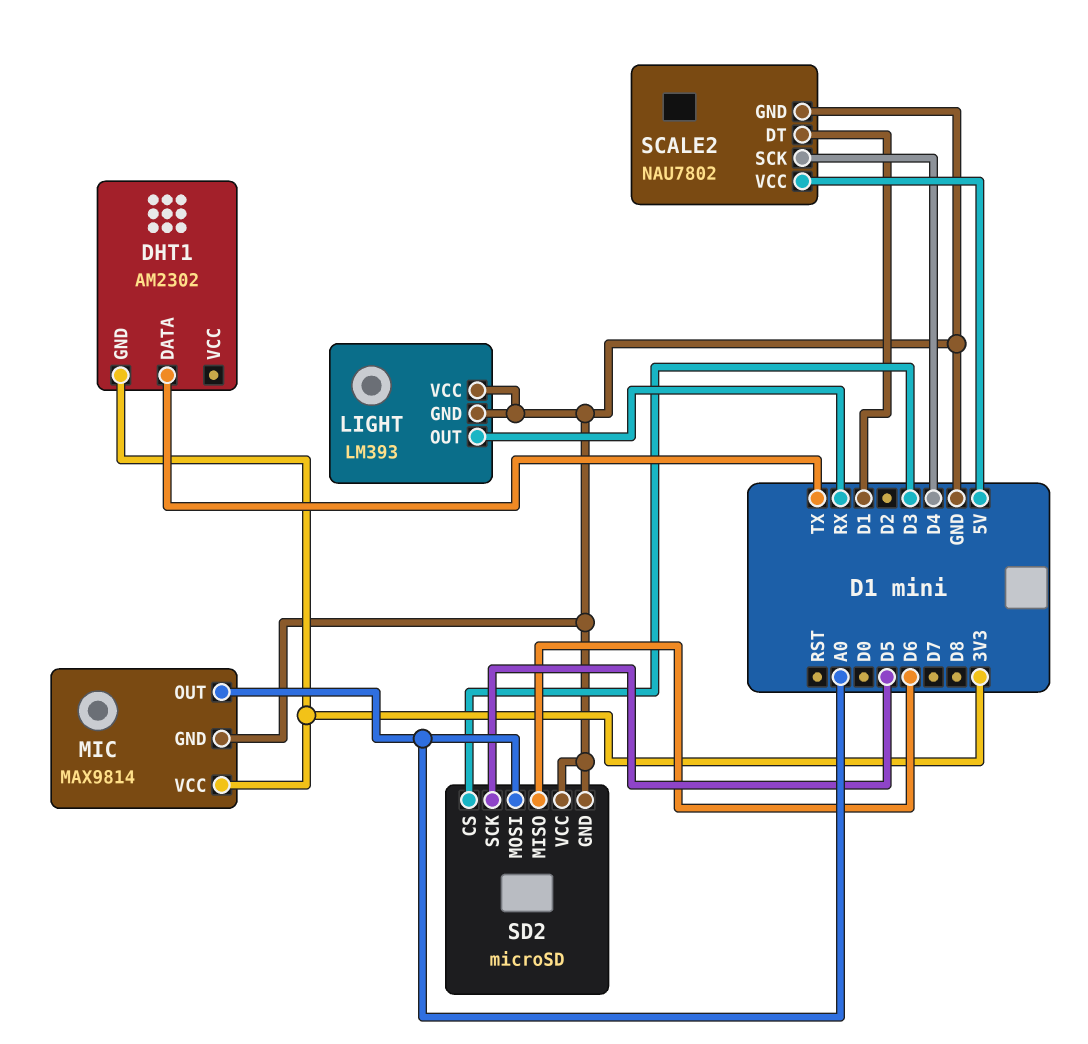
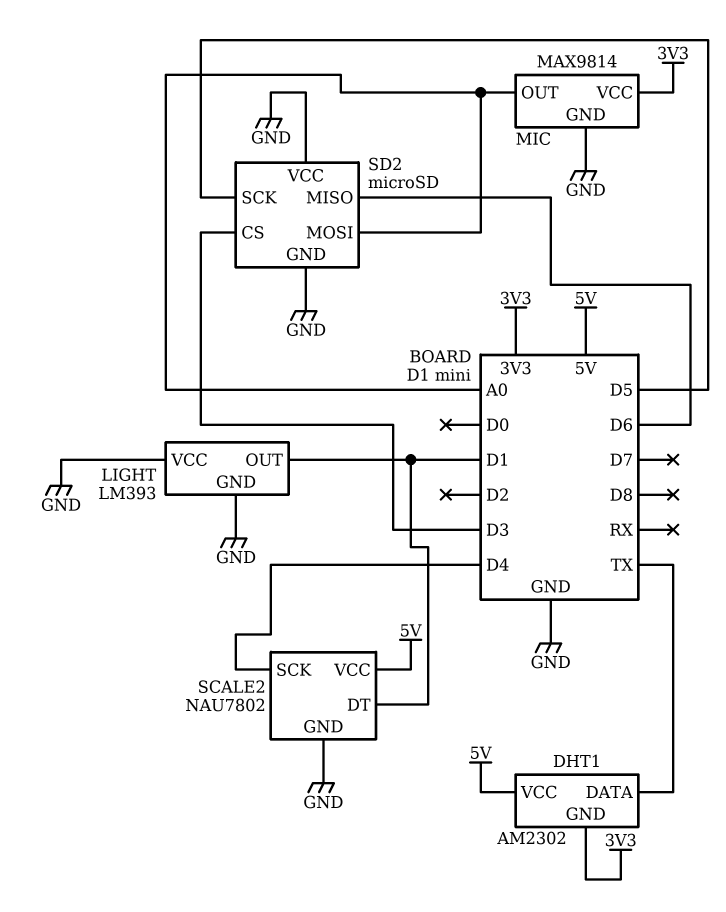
DHT1 pin VCC: none -> 5V
LIGHT pin OUT: RX -> D1

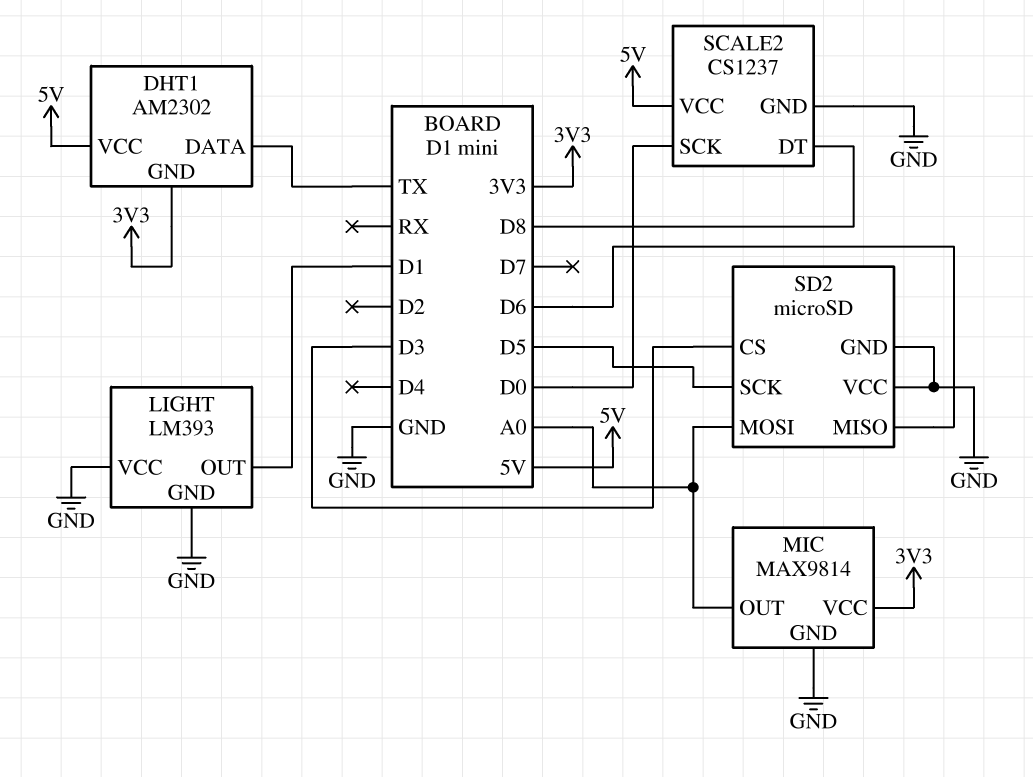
SCALE2: NAU7802 -> CS1237
SCALE2 pin DT: D1 -> D8
SCALE2 pin SCK: D4 -> D0

